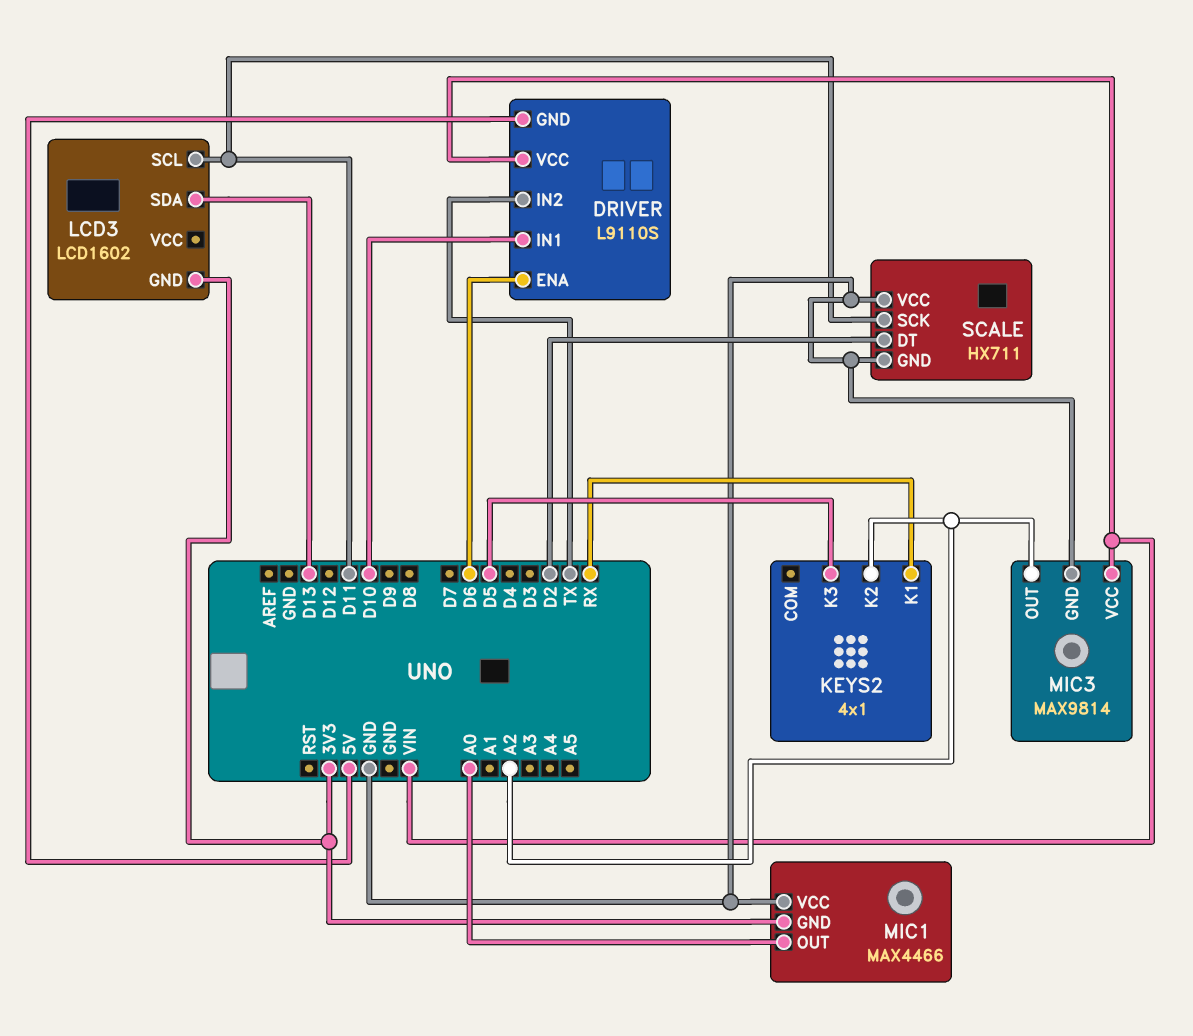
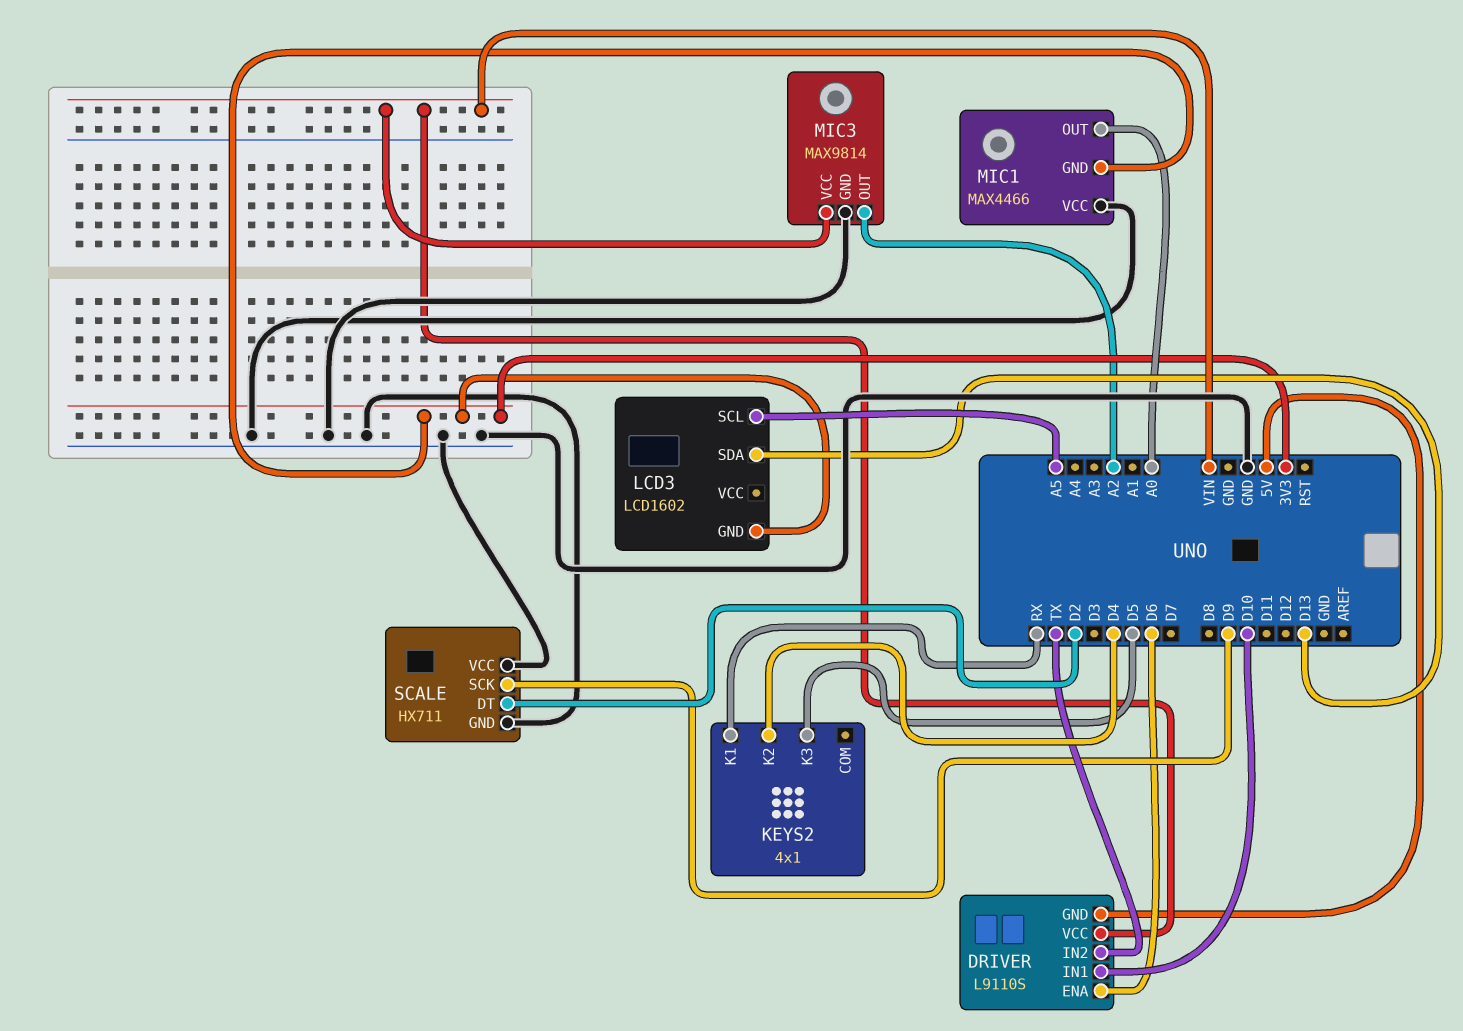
KEYS2 pin K2: A2 -> D4
LCD3 pin SCL: D11 -> A5
SCALE pin SCK: D11 -> D9

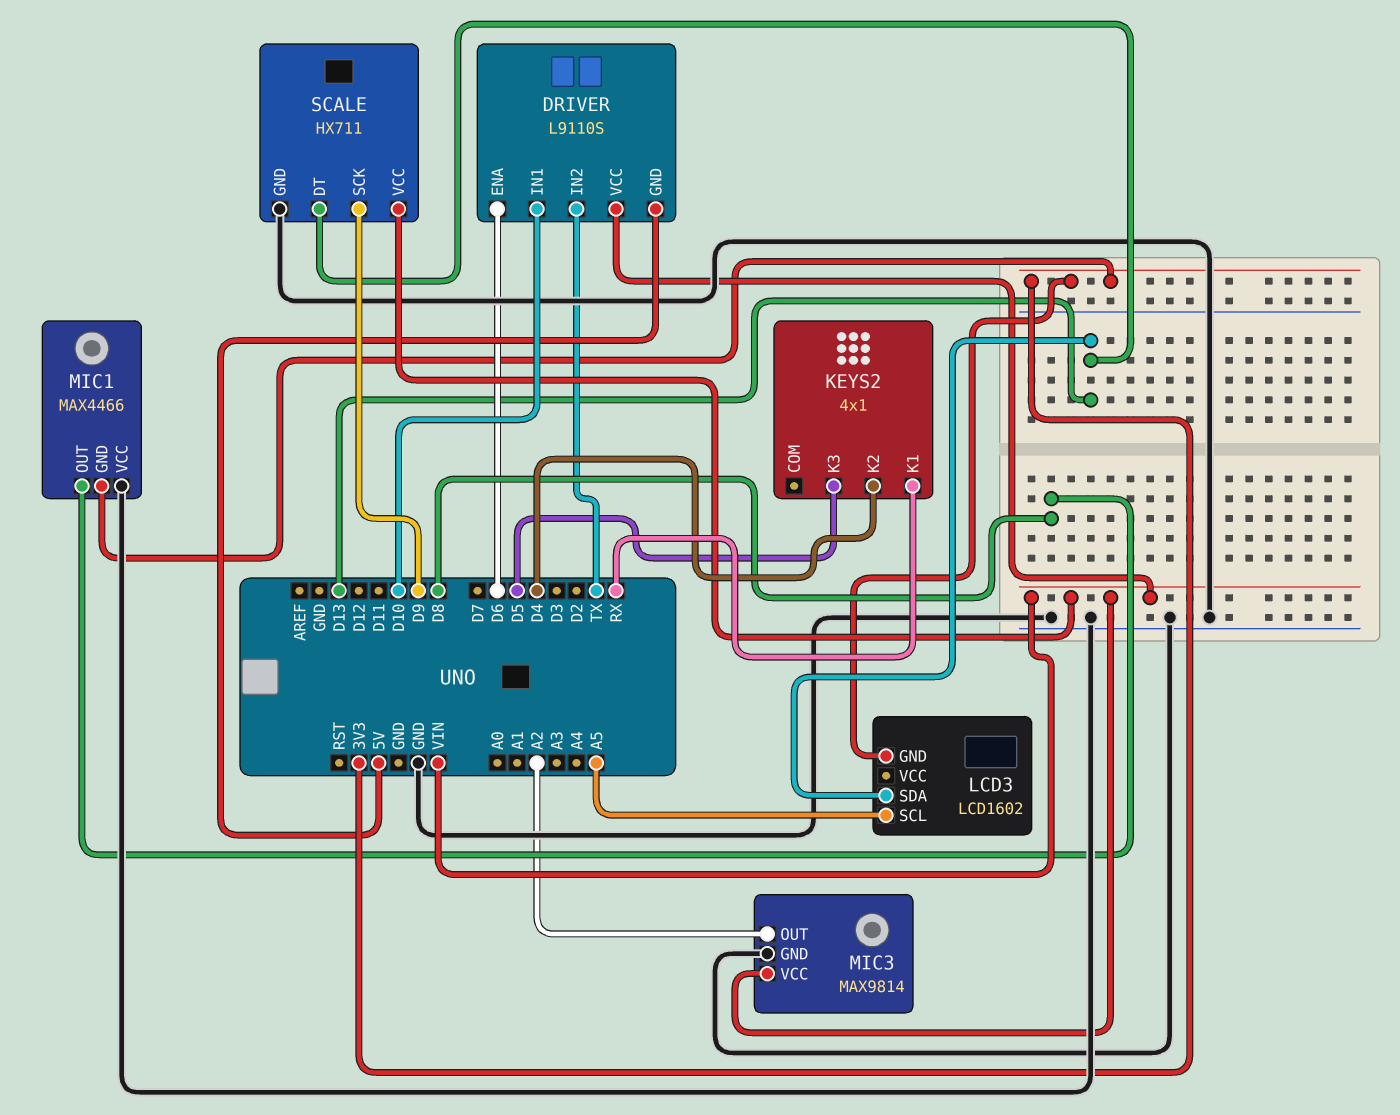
MIC1 pin OUT: A0 -> D8
SCALE pin DT: D2 -> D13
SCALE pin VCC: GND -> VIN

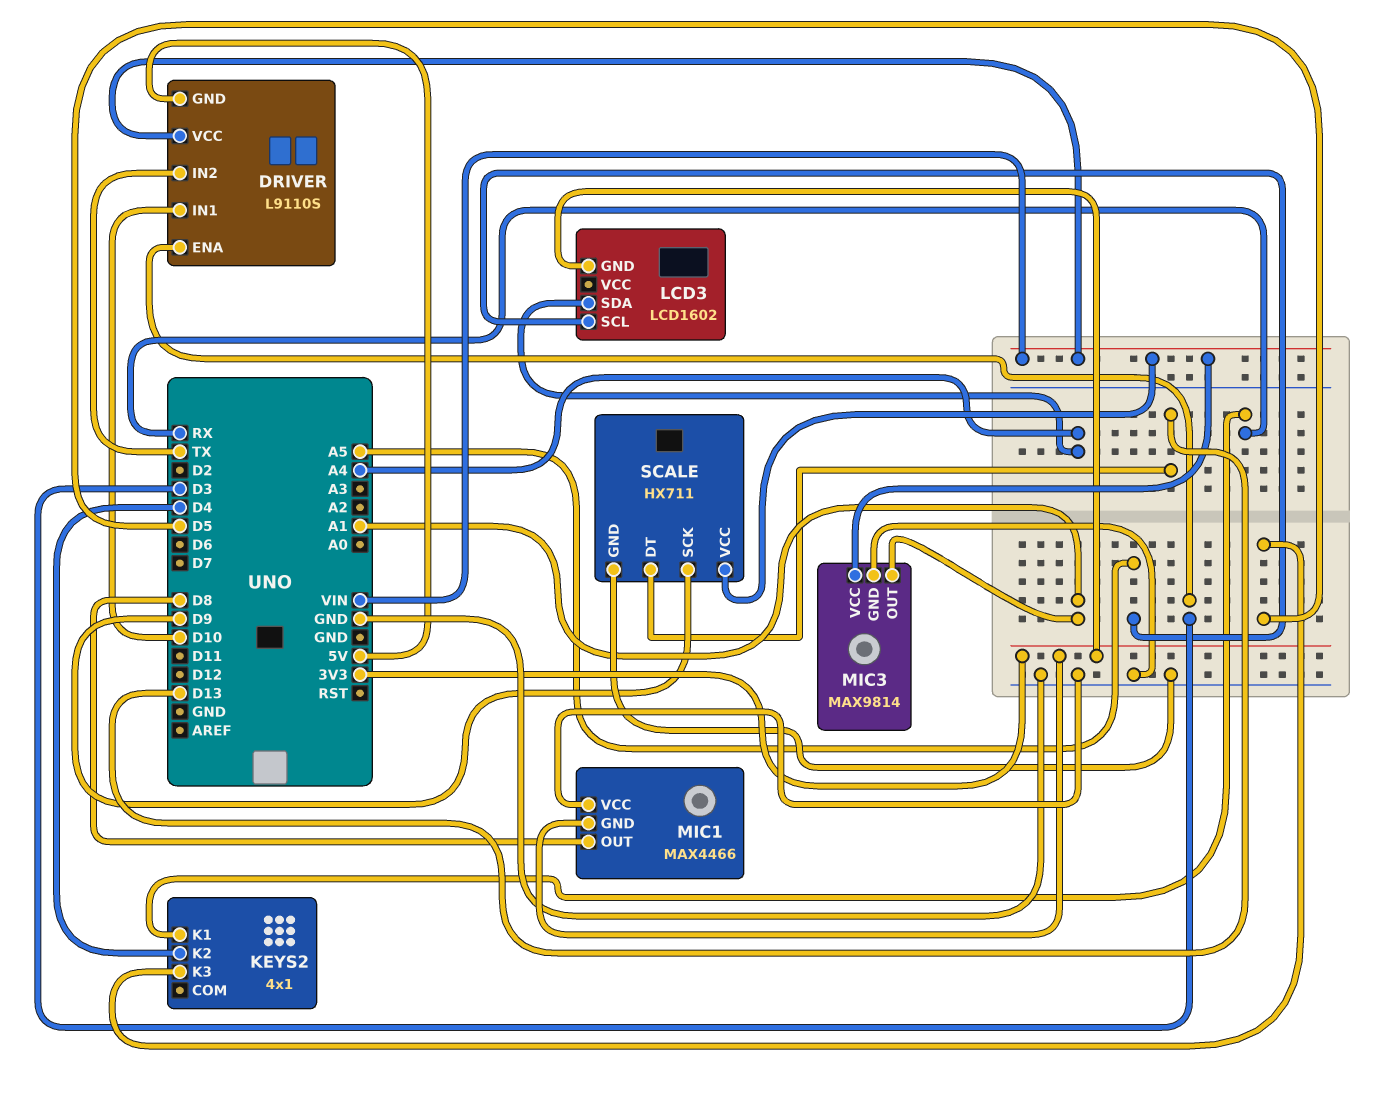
DRIVER pin ENA: D6 -> D3
LCD3 pin SDA: D13 -> A4
MIC3 pin OUT: A2 -> A1

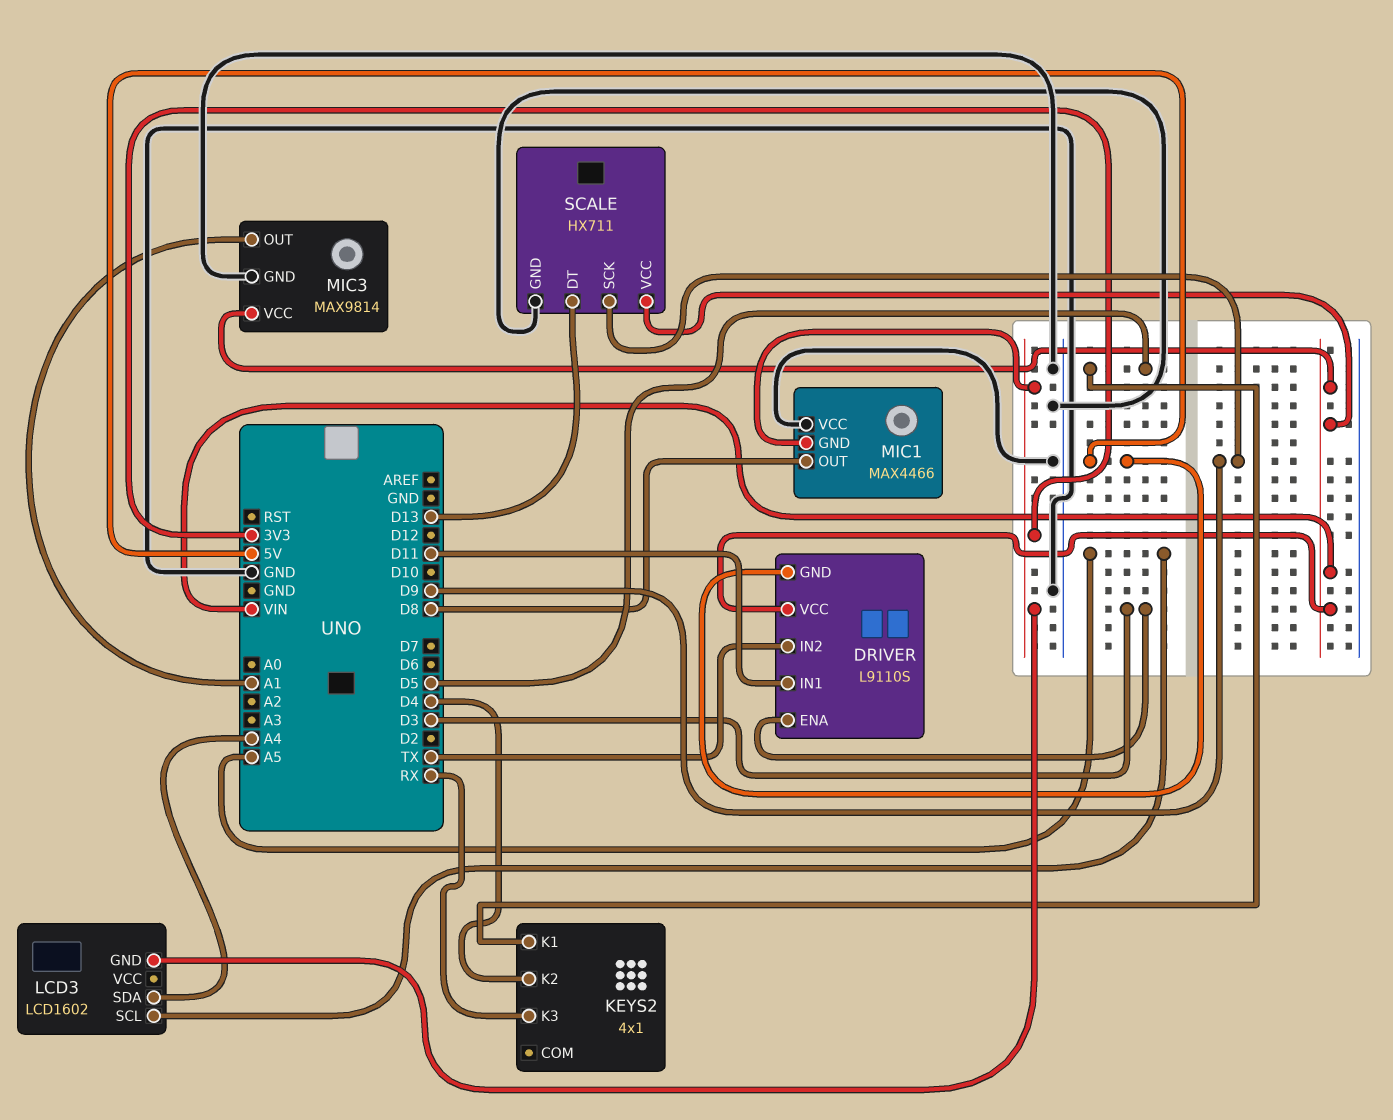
DRIVER pin IN1: D10 -> D11
KEYS2 pin K1: RX -> D5
KEYS2 pin K3: D5 -> RX

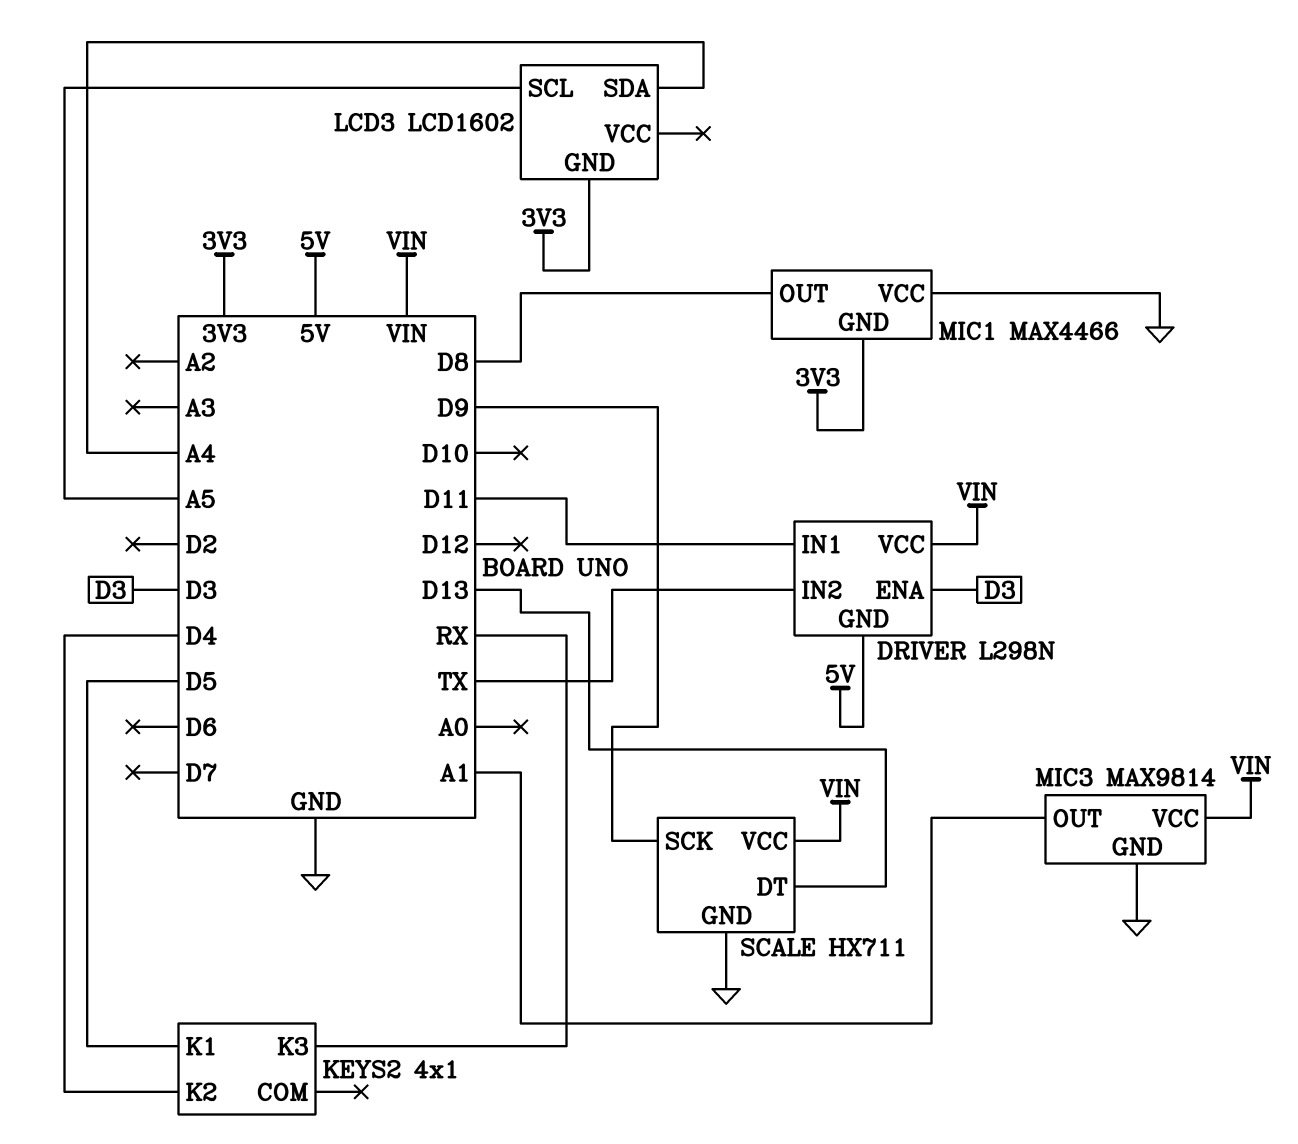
DRIVER: L9110S -> L298N

